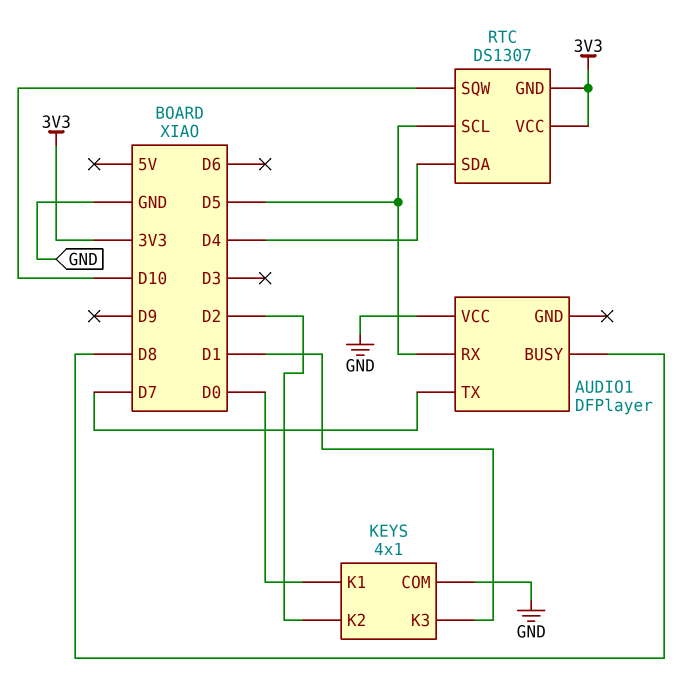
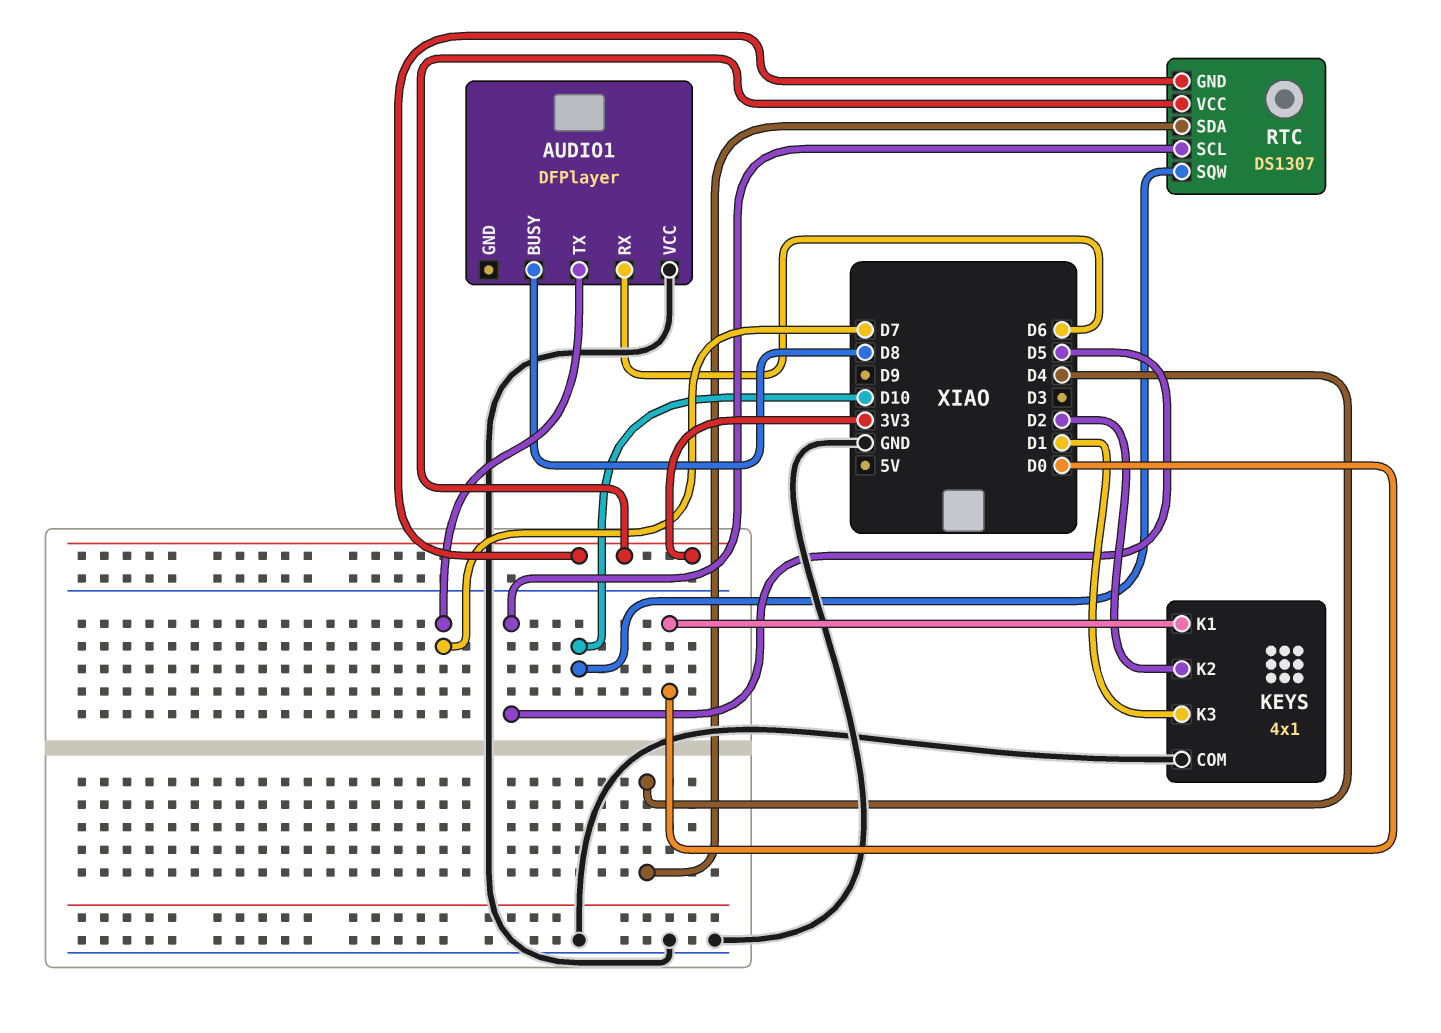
AUDIO1 pin RX: D5 -> D6

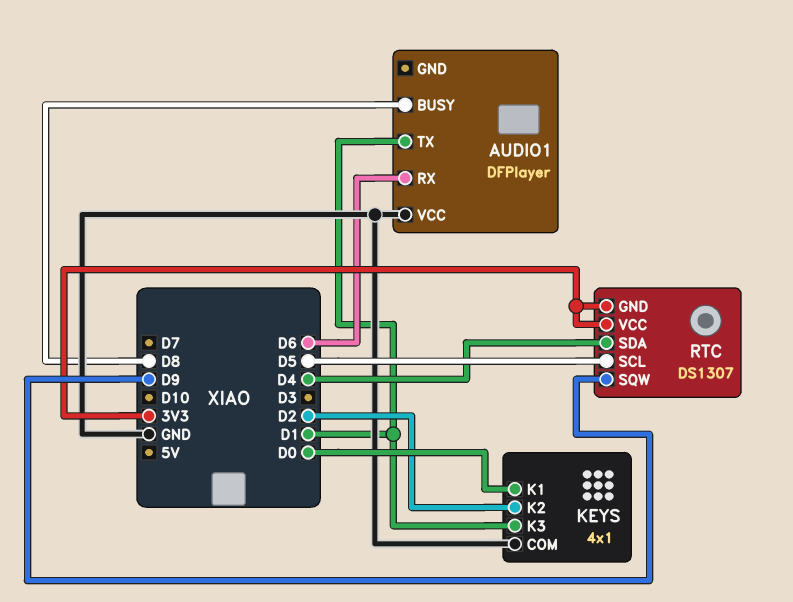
AUDIO1 pin TX: D7 -> D1
RTC pin SQW: D10 -> D9

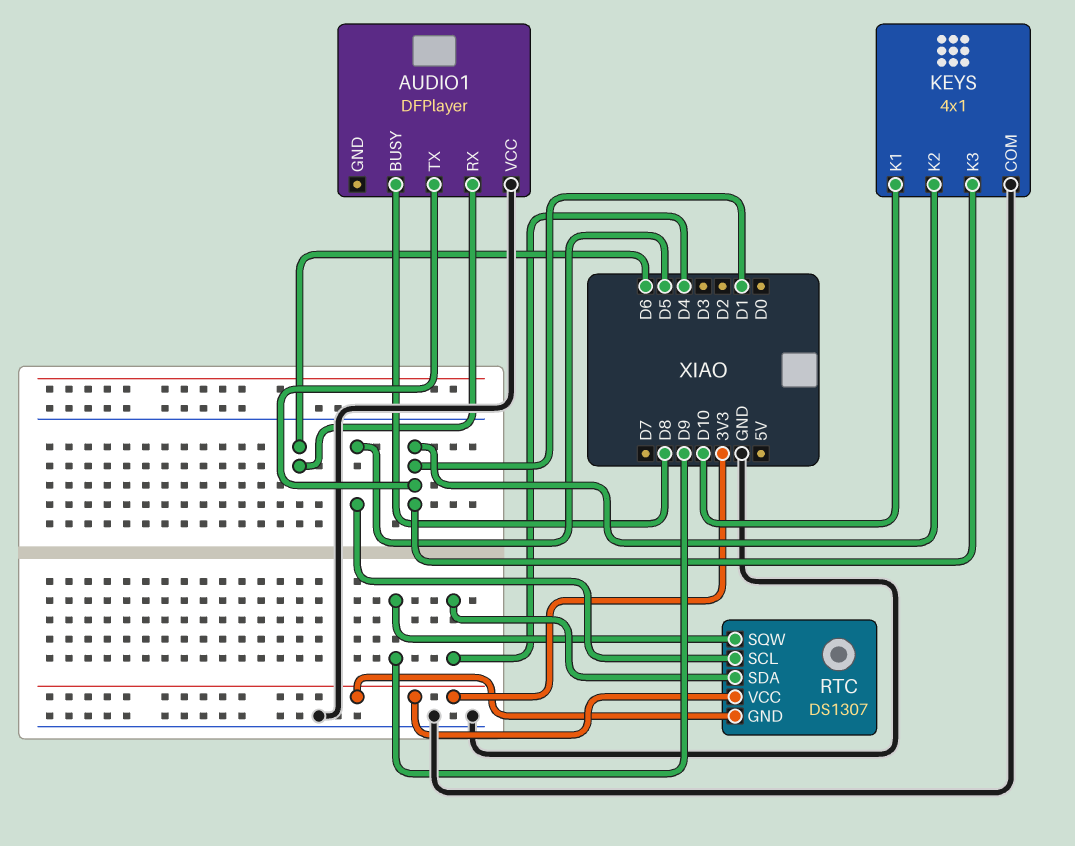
KEYS pin K1: D0 -> D10
KEYS pin K2: D2 -> D1

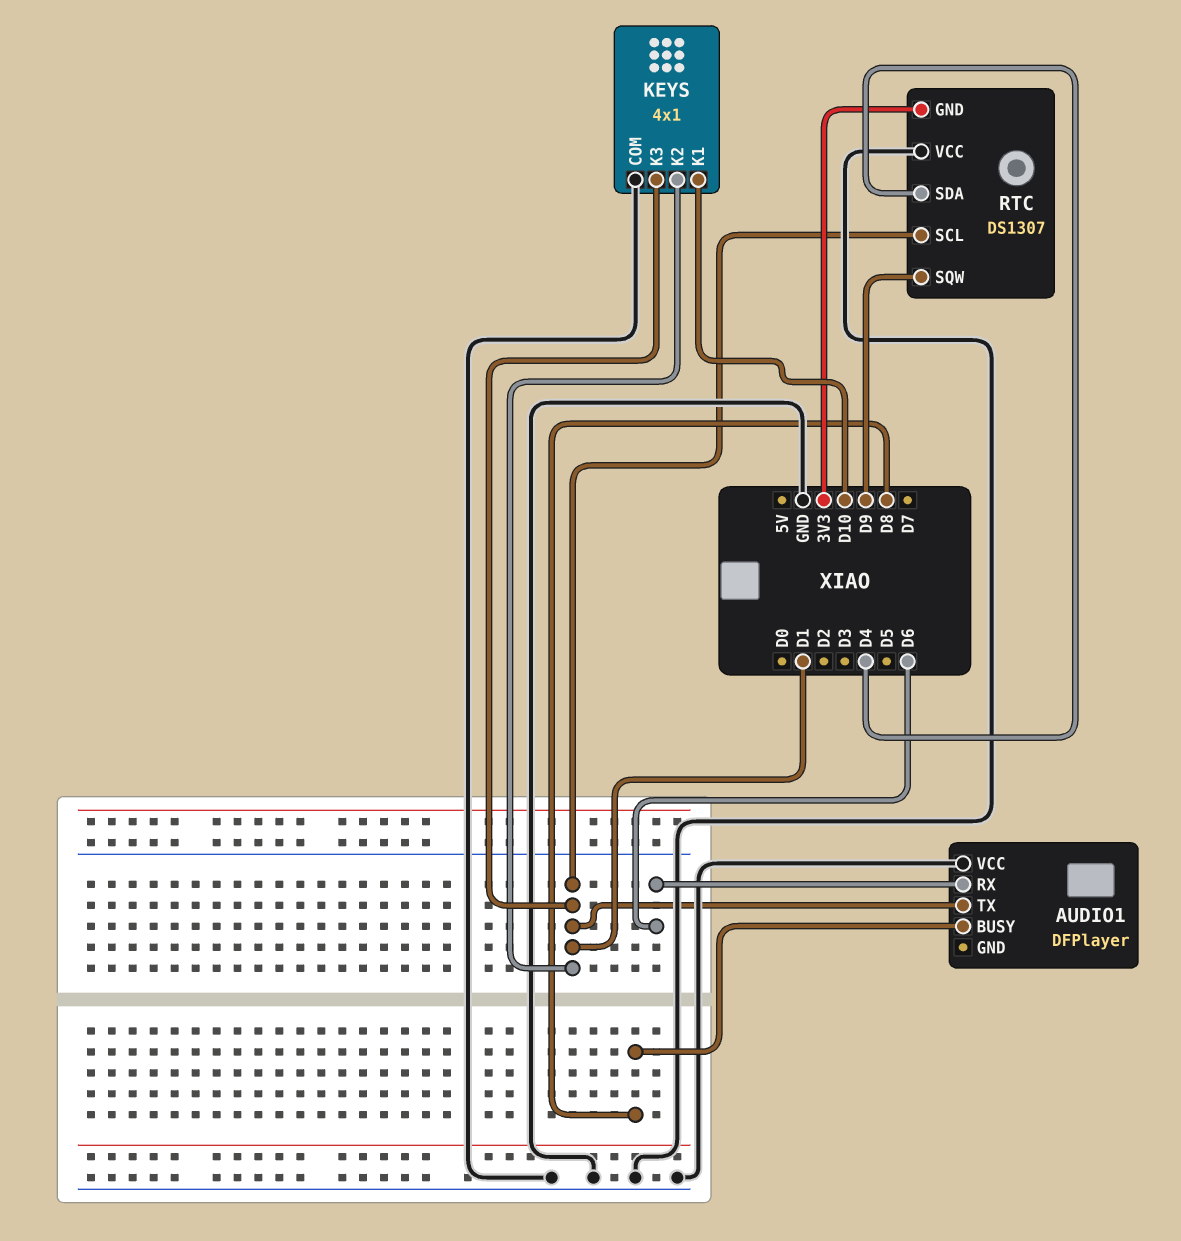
RTC pin SCL: D5 -> D1
RTC pin VCC: 3V3 -> GND

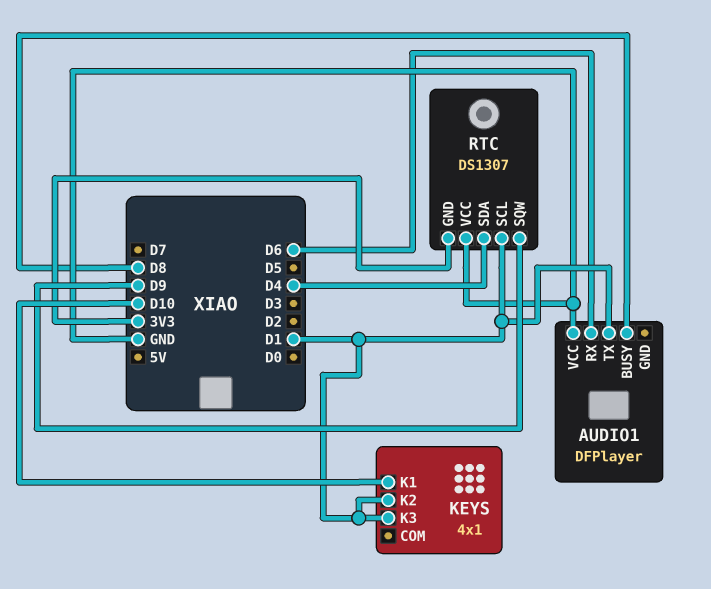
KEYS pin COM: GND -> none

